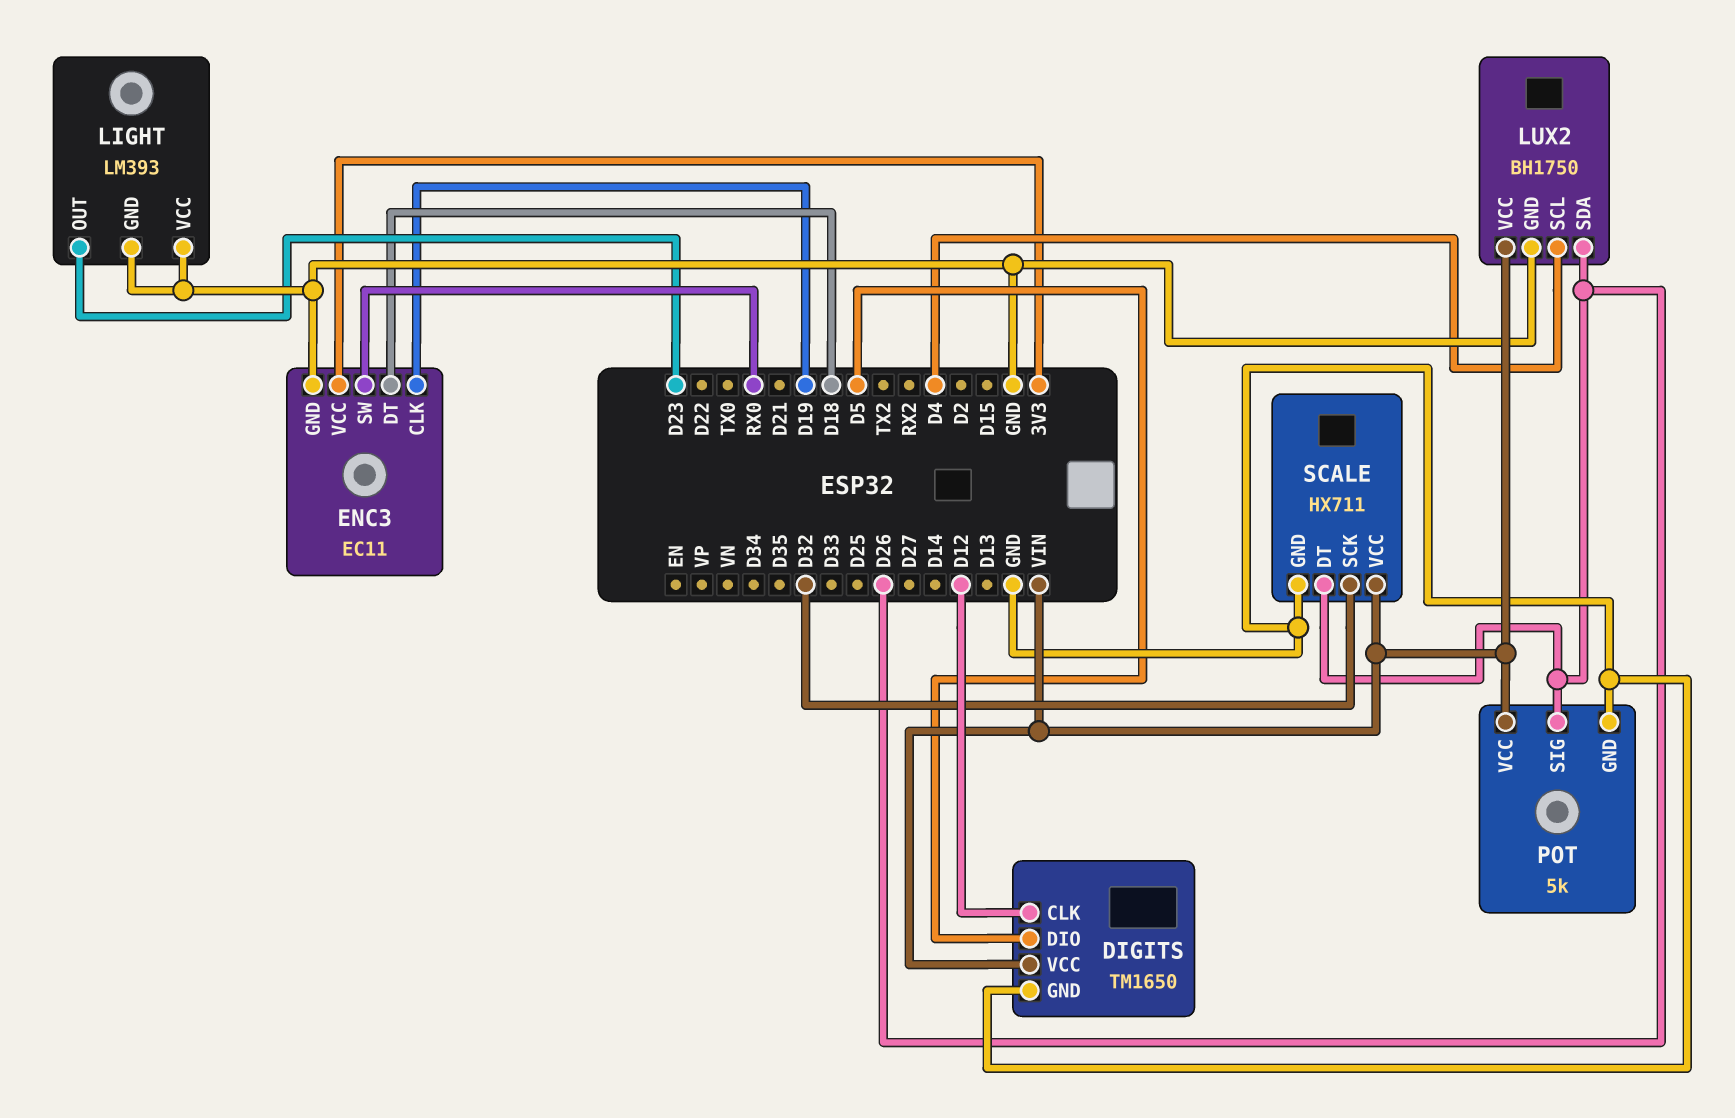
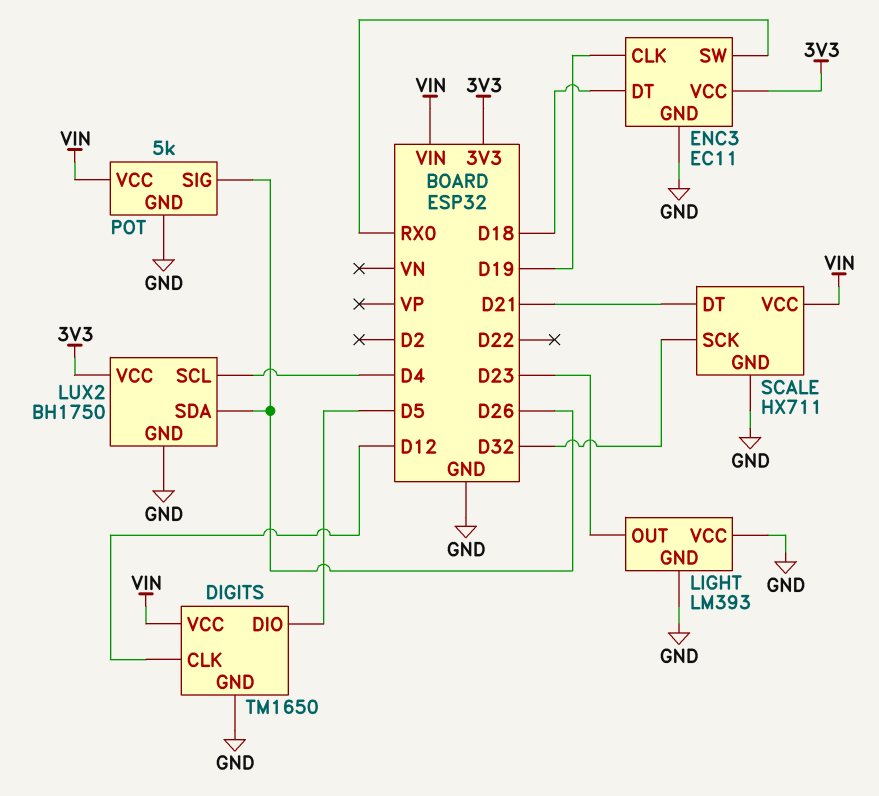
LUX2 pin VCC: VIN -> 3V3
SCALE pin DT: D26 -> D21

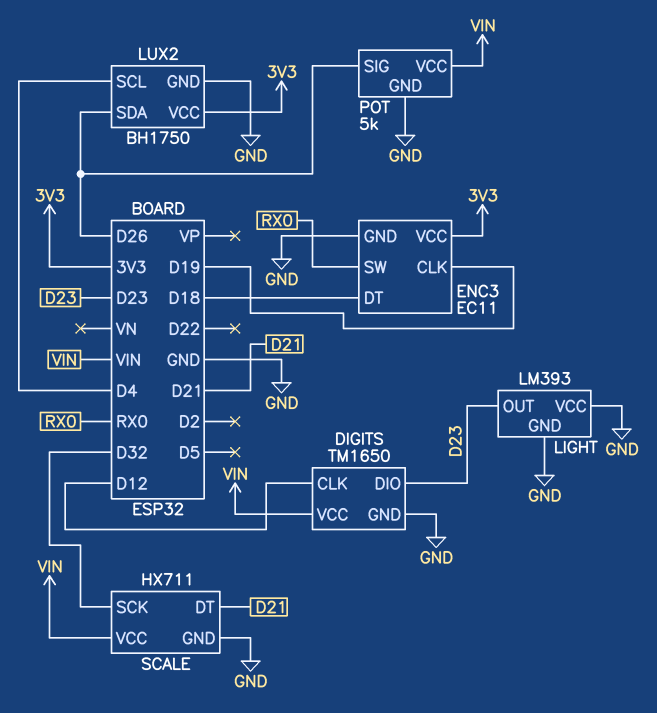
DIGITS pin DIO: D5 -> D23

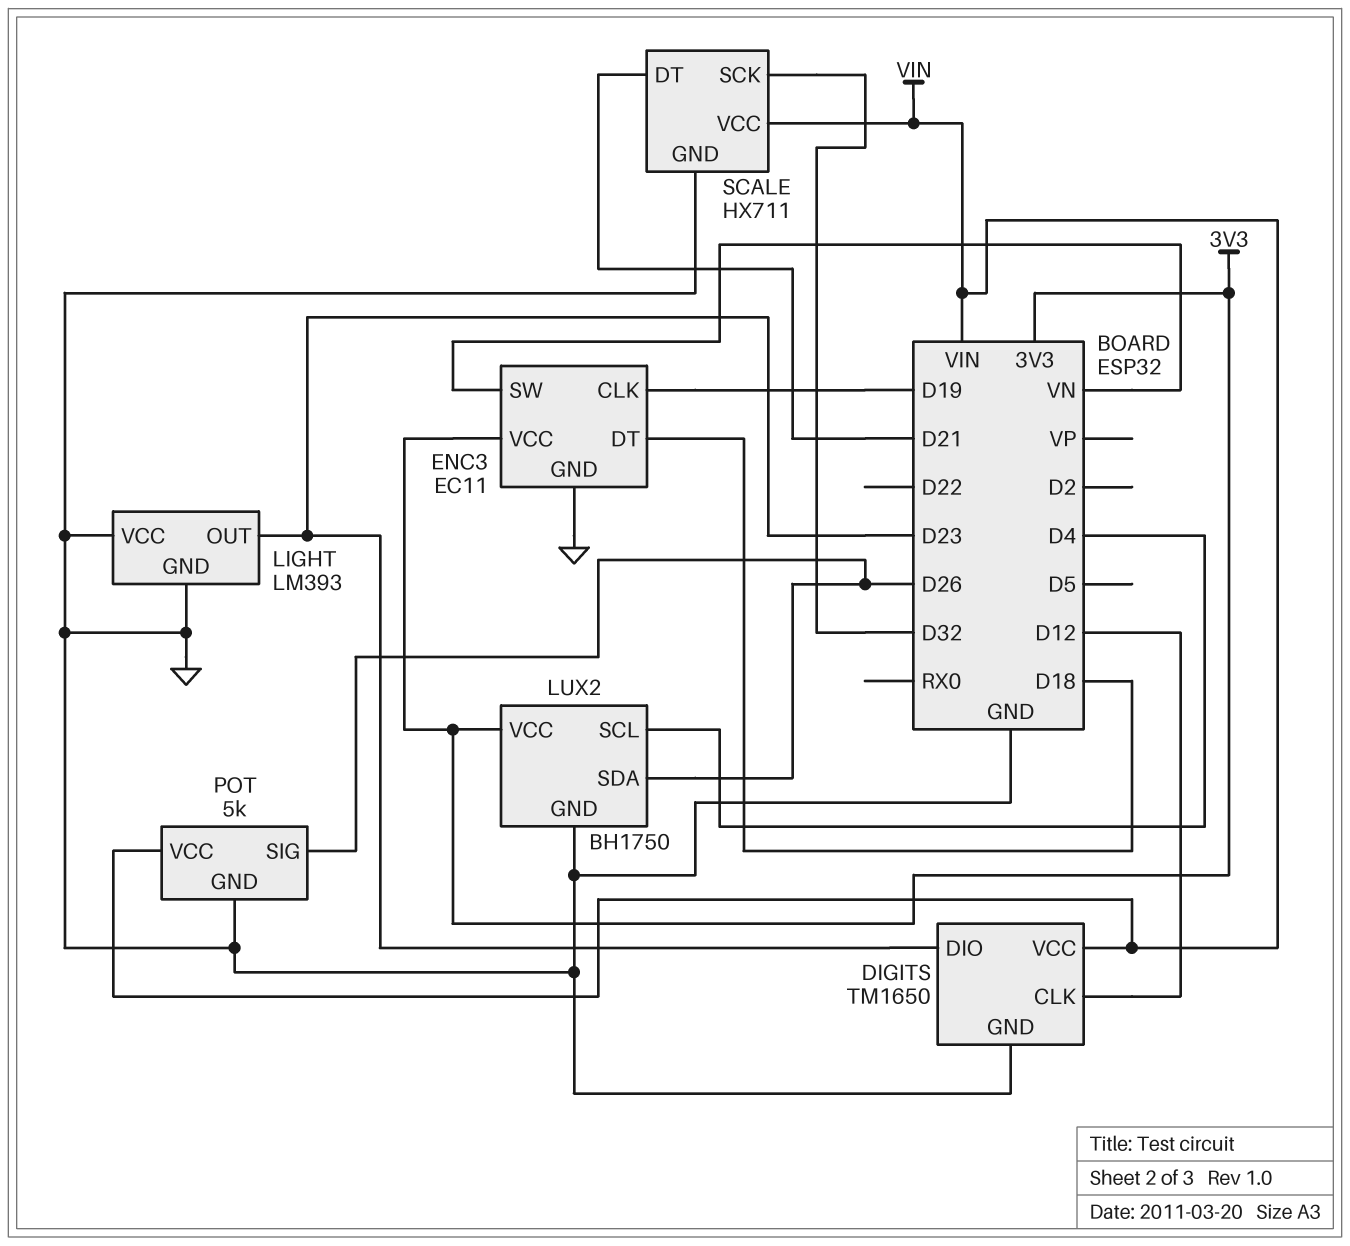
ENC3 pin SW: RX0 -> VN

